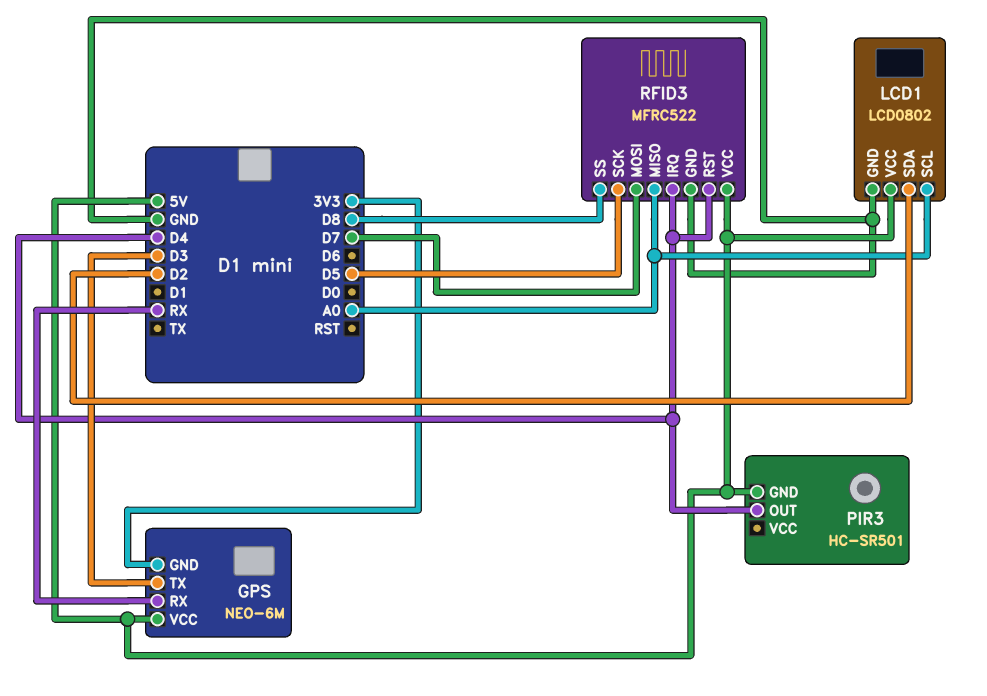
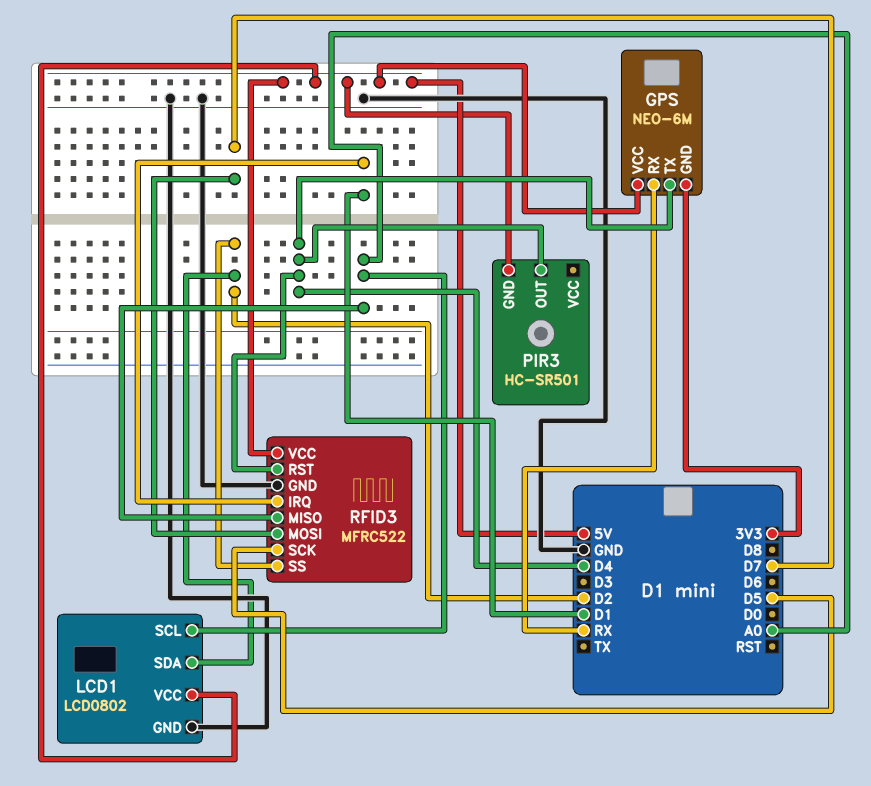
GPS pin TX: D3 -> D4
RFID3 pin IRQ: D4 -> D1
RFID3 pin SS: D8 -> D2

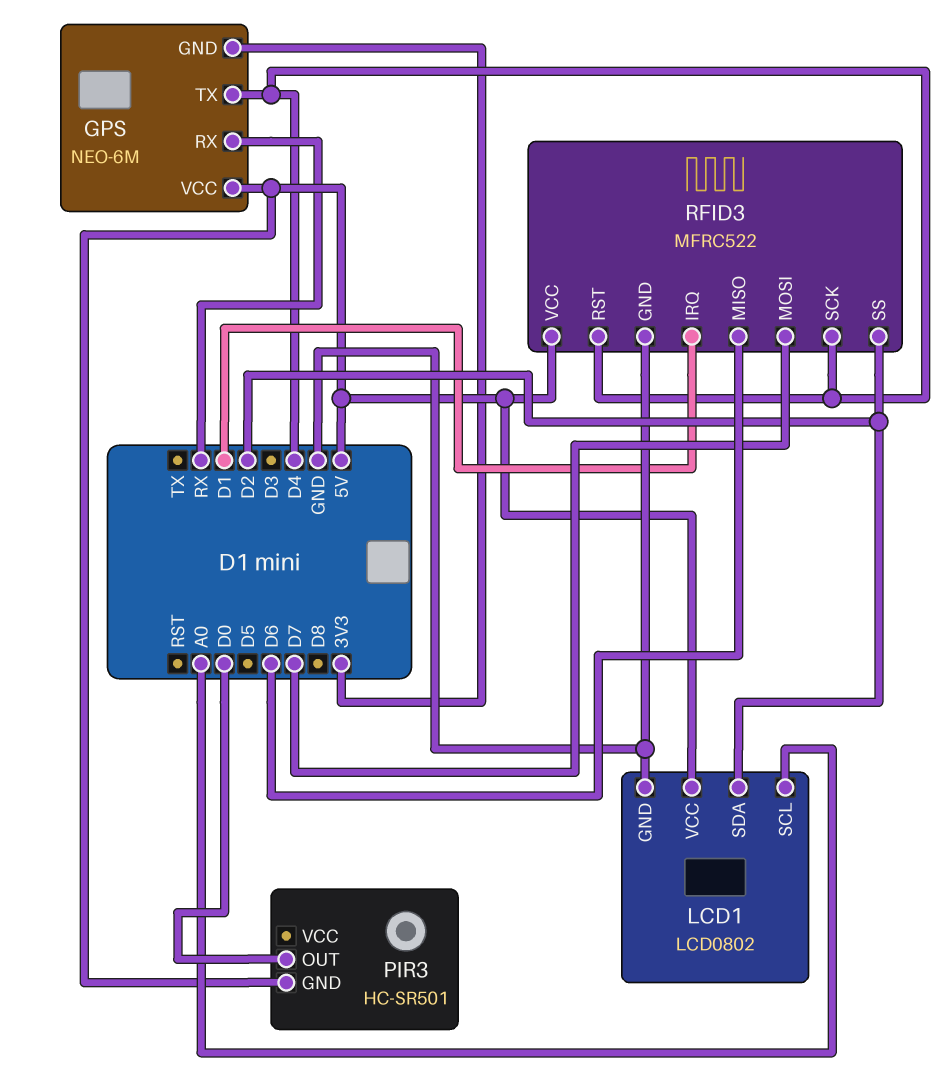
PIR3 pin OUT: D4 -> D0
RFID3 pin MISO: A0 -> D6
RFID3 pin SCK: D5 -> D4

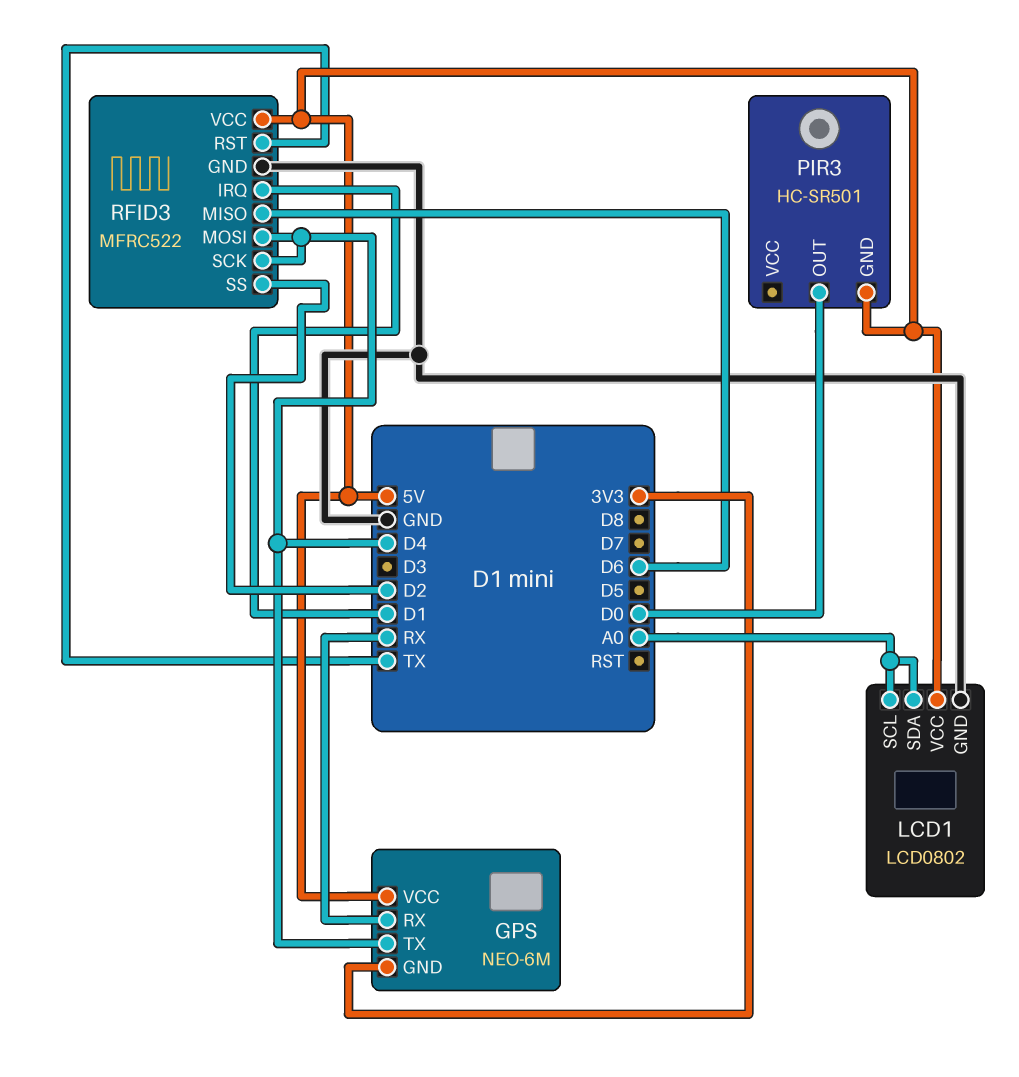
LCD1 pin SDA: D2 -> A0
RFID3 pin MOSI: D7 -> D4
RFID3 pin RST: D4 -> TX

